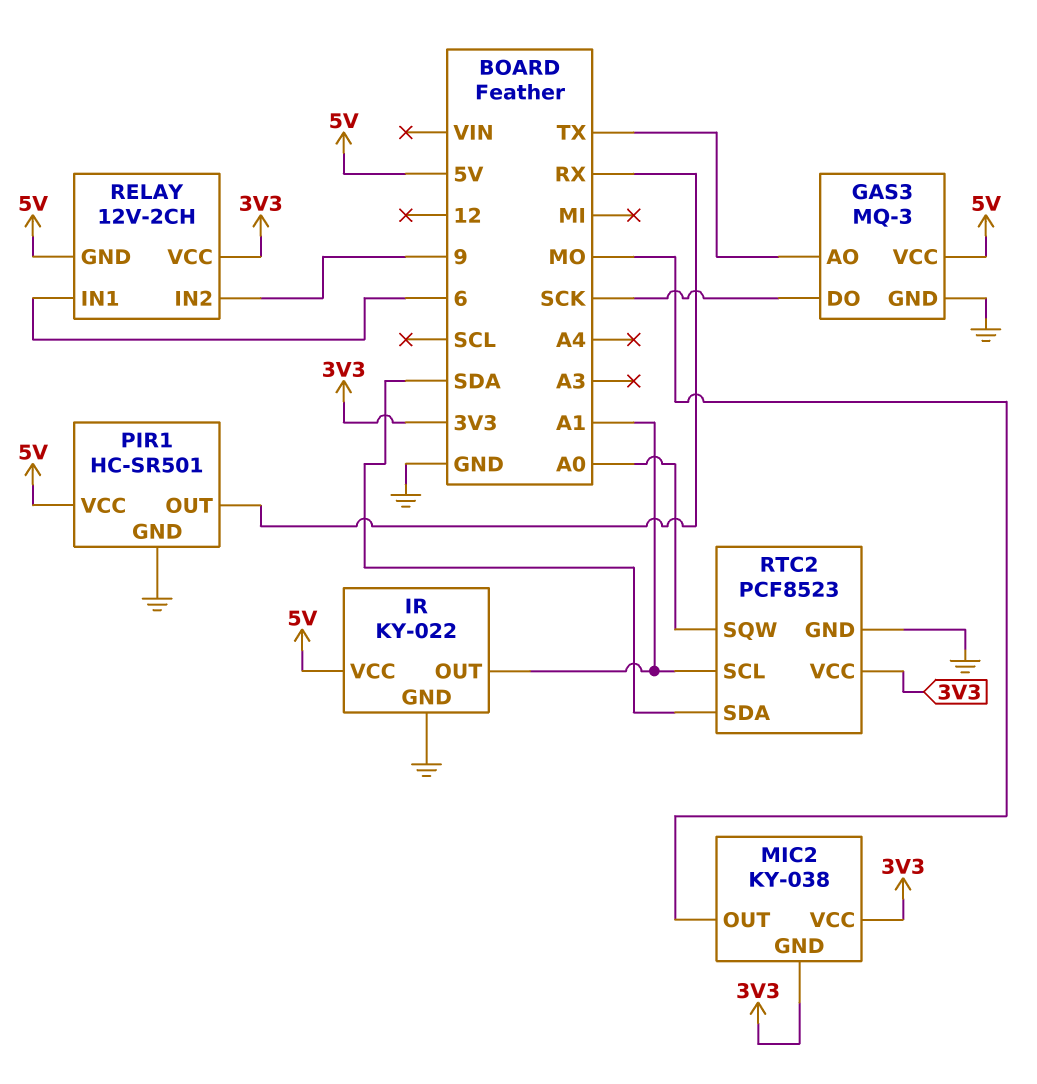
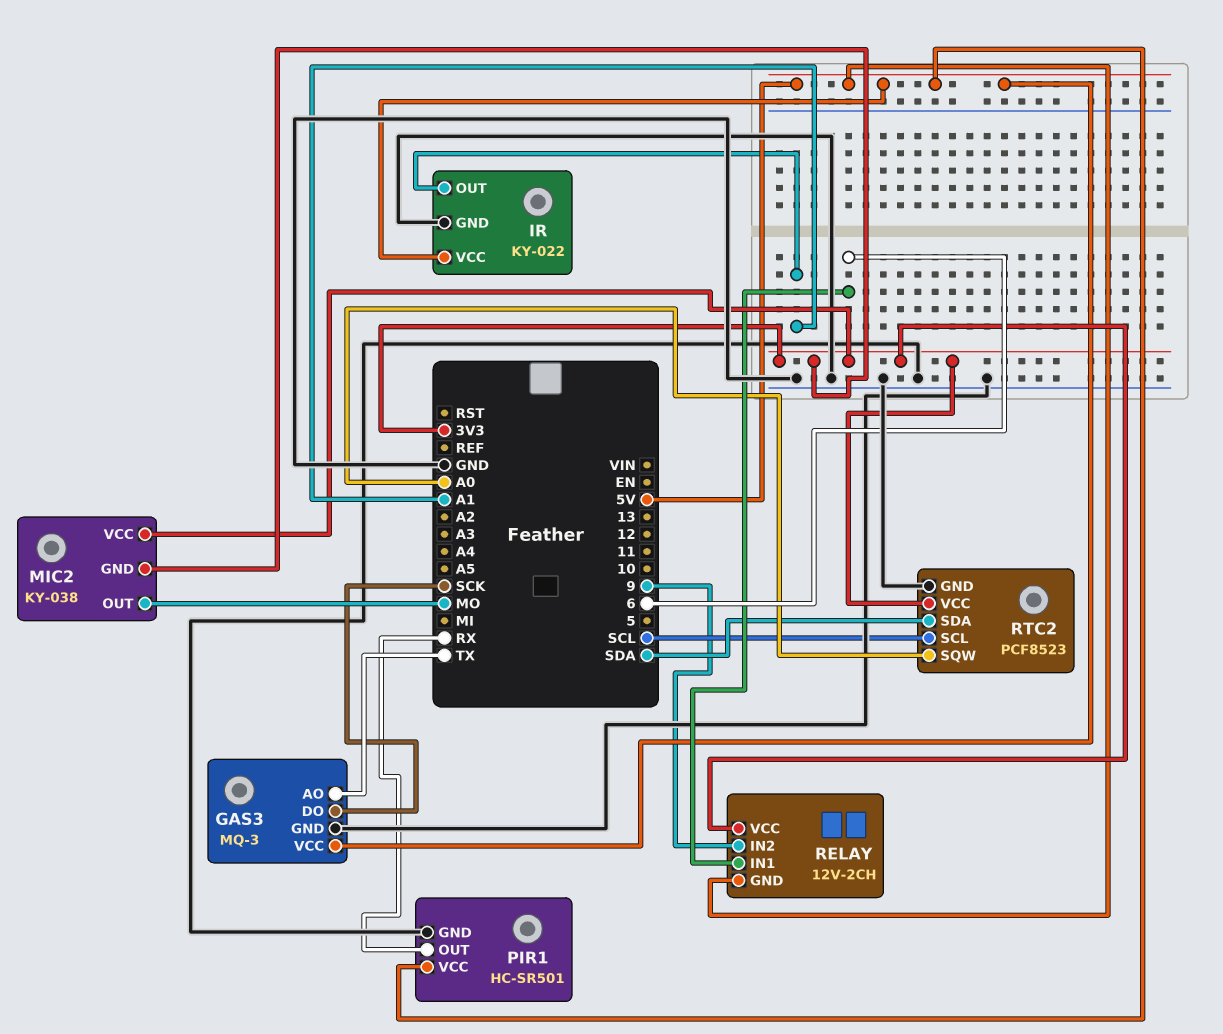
RTC2 pin SCL: A1 -> SCL

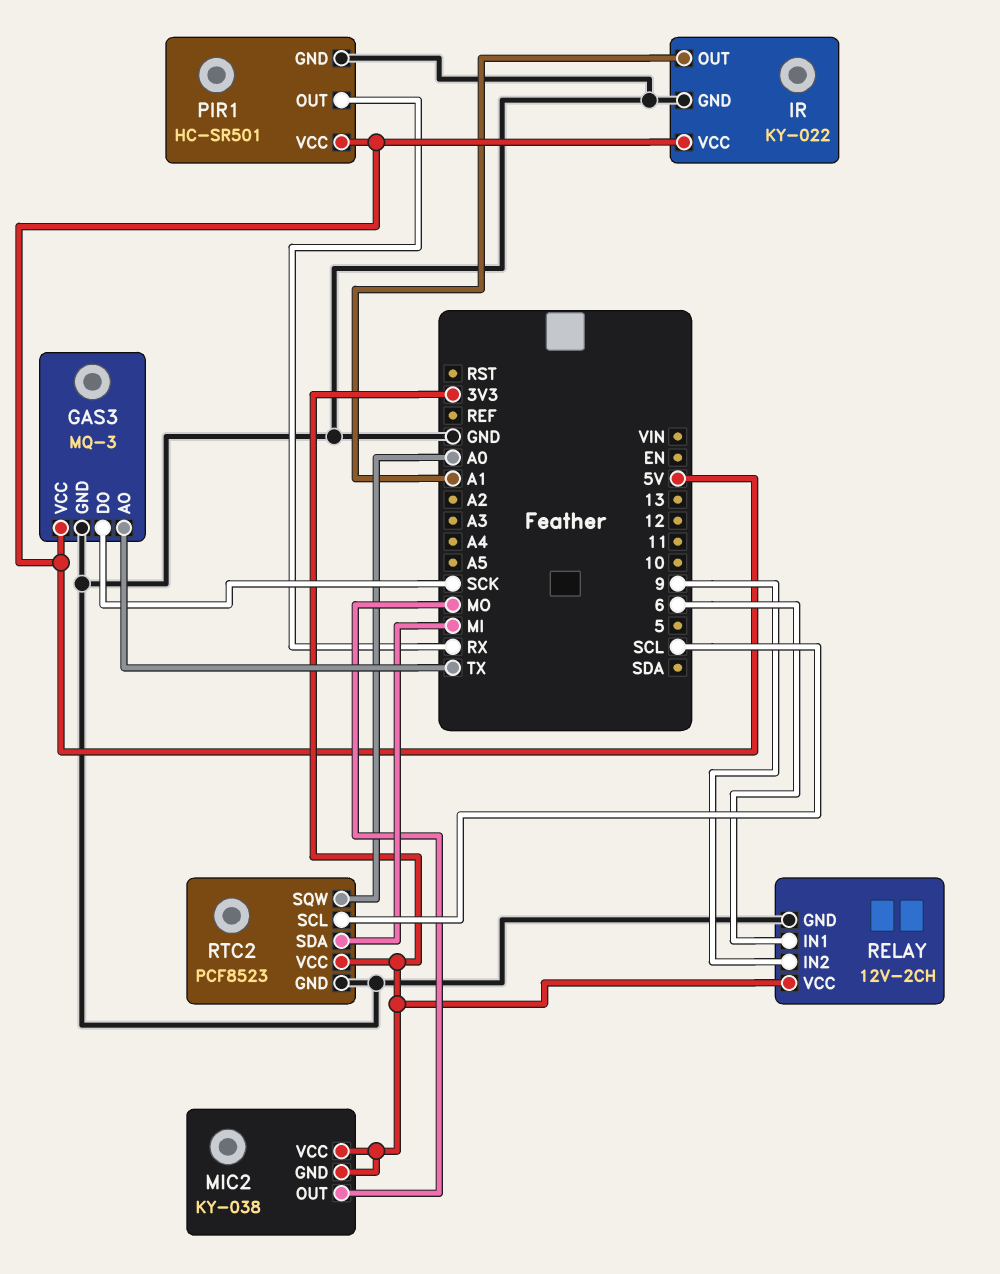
RELAY pin GND: 5V -> GND
RTC2 pin SDA: SDA -> MI

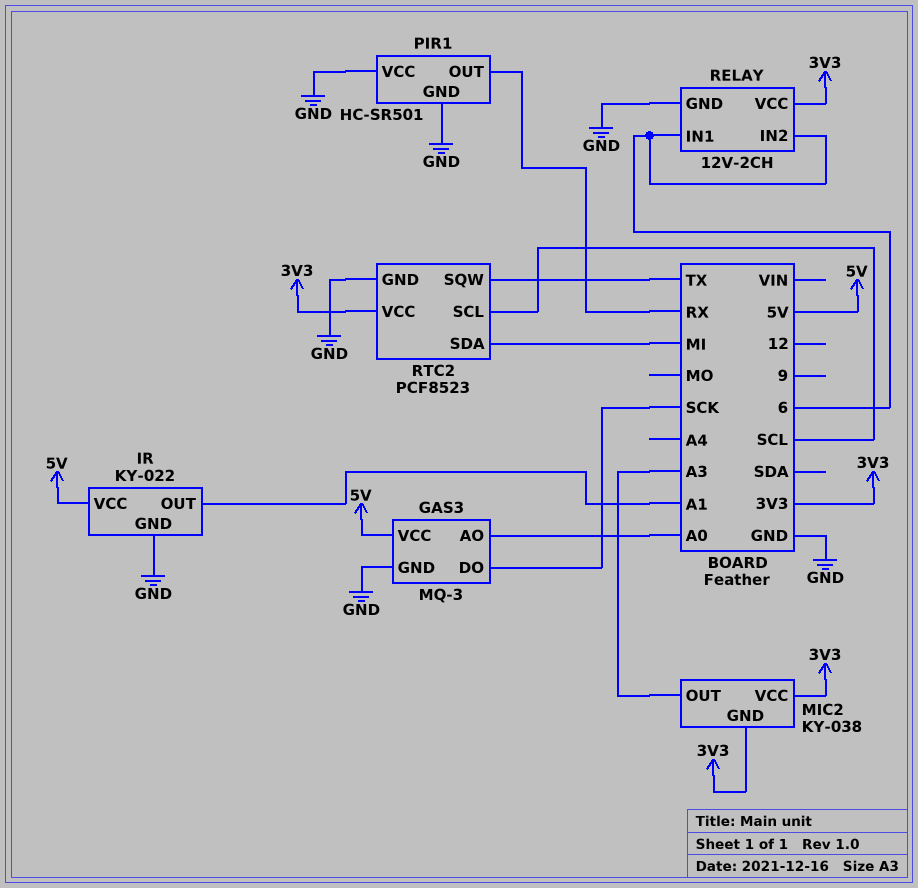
GAS3 pin AO: TX -> A0
MIC2 pin OUT: MO -> A3
PIR1 pin VCC: 5V -> GND
RELAY pin IN2: 9 -> 6
RTC2 pin SQW: A0 -> TX

